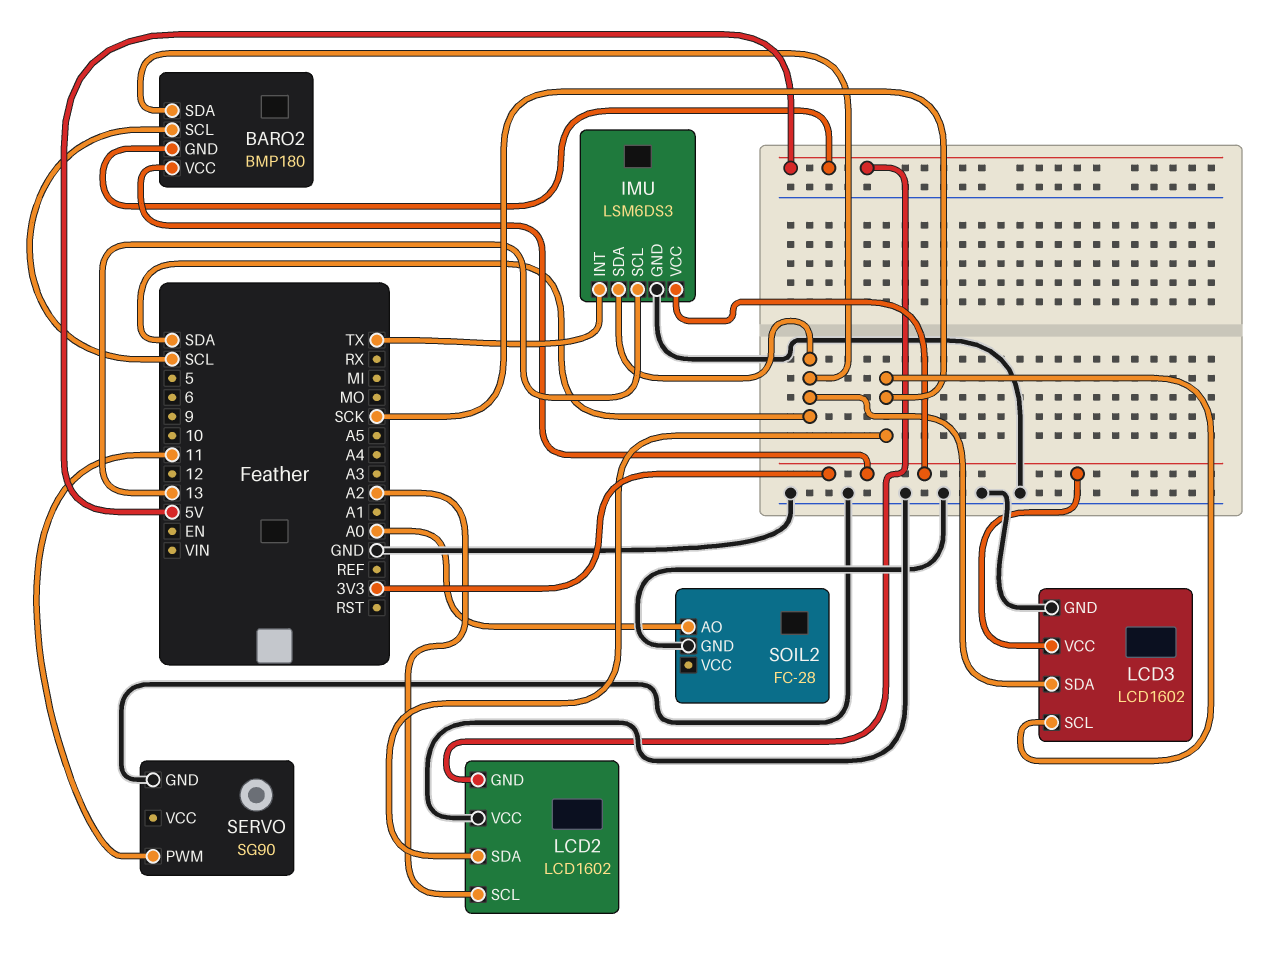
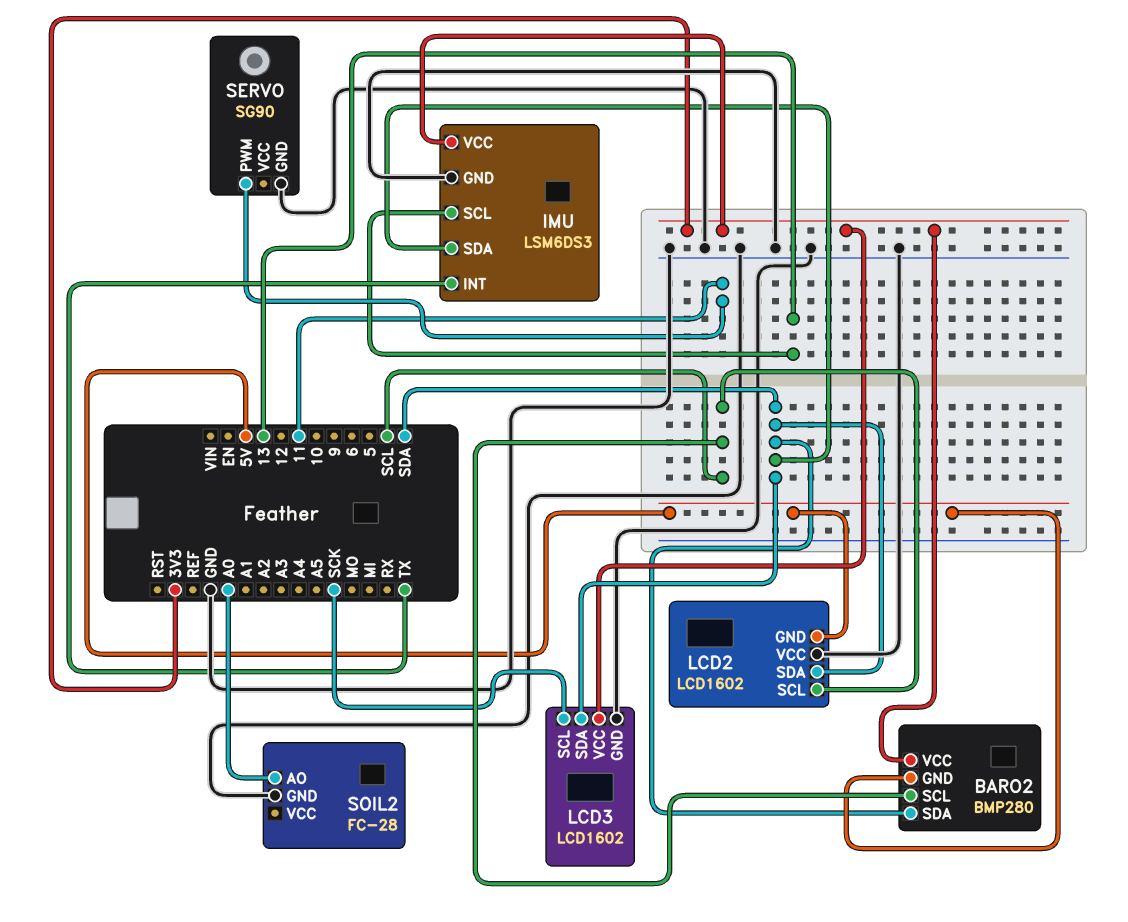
BARO2: BMP180 -> BMP280
LCD2 pin SCL: A2 -> SCL
LCD2 pin SDA: SCK -> SDA

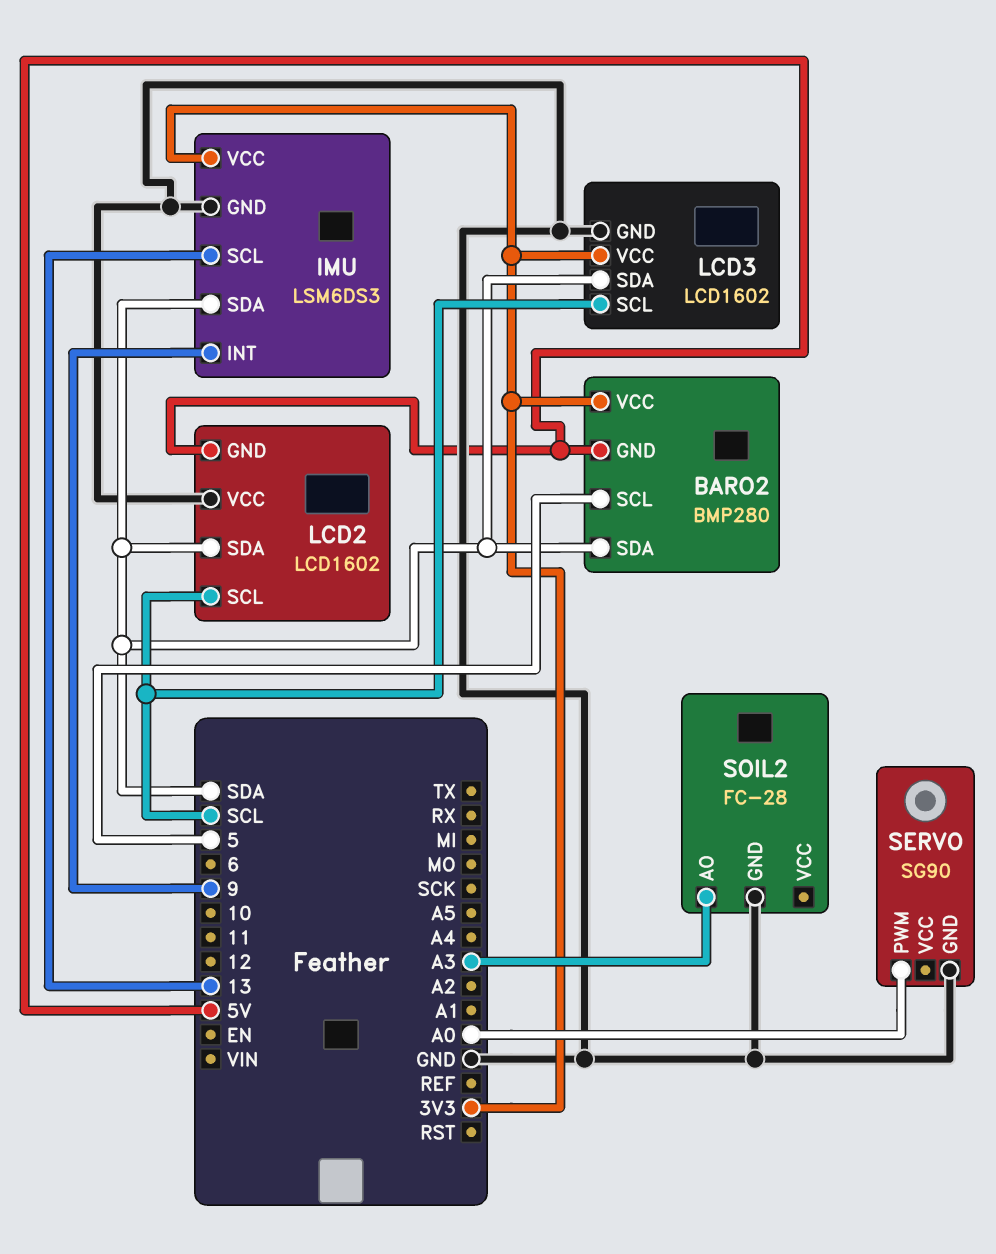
BARO2 pin SCL: SCL -> 5
IMU pin INT: TX -> 9
LCD3 pin SCL: SCK -> SCL
SERVO pin PWM: 11 -> A0
SOIL2 pin AO: A0 -> A3

